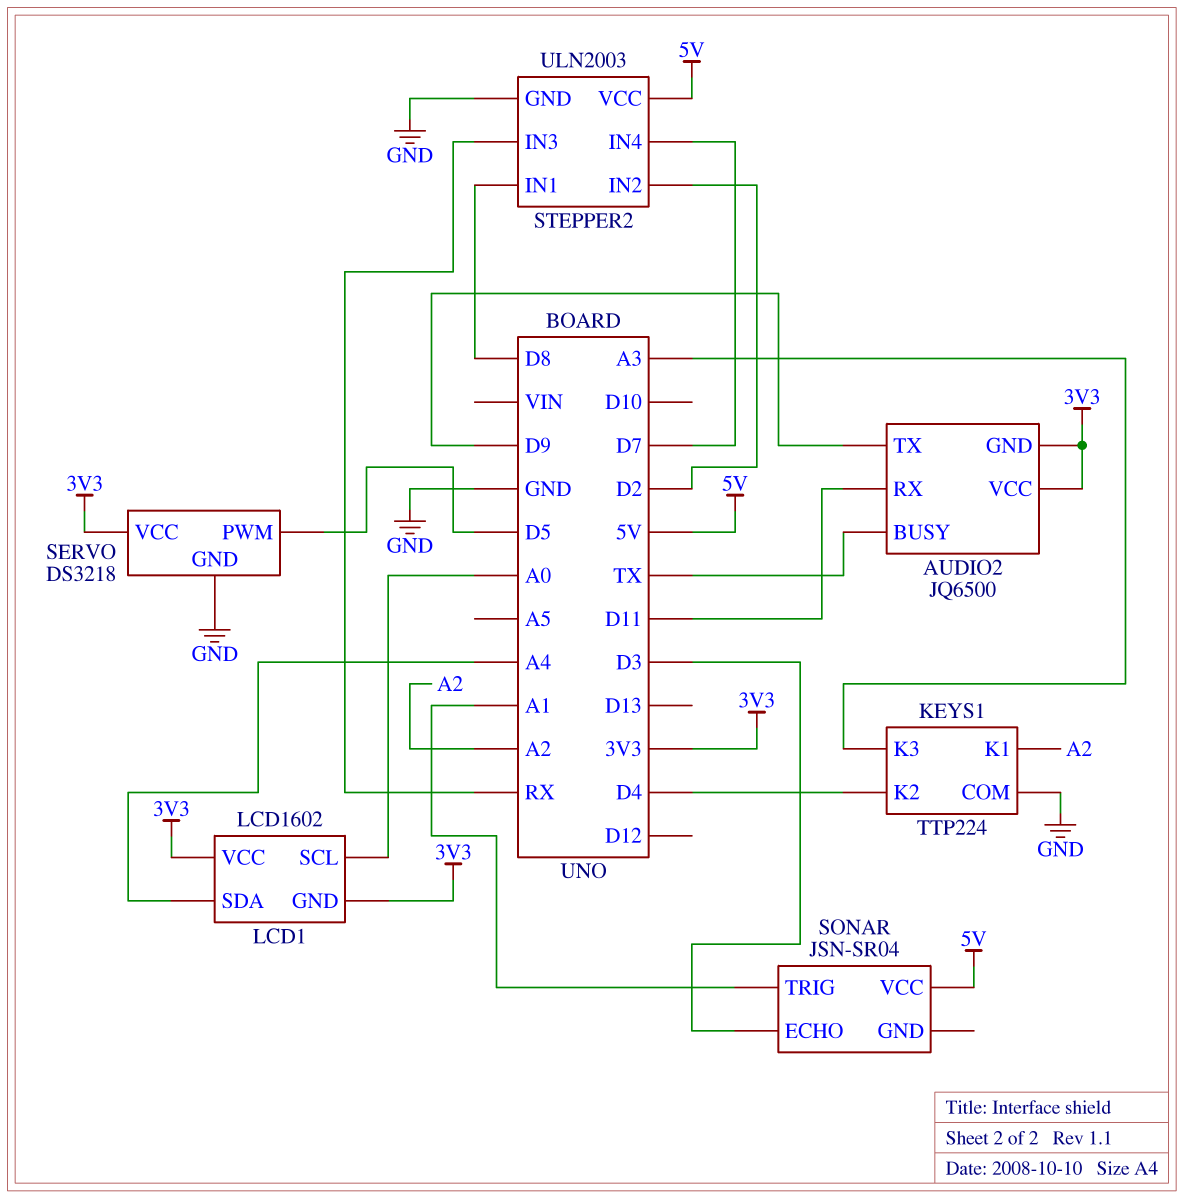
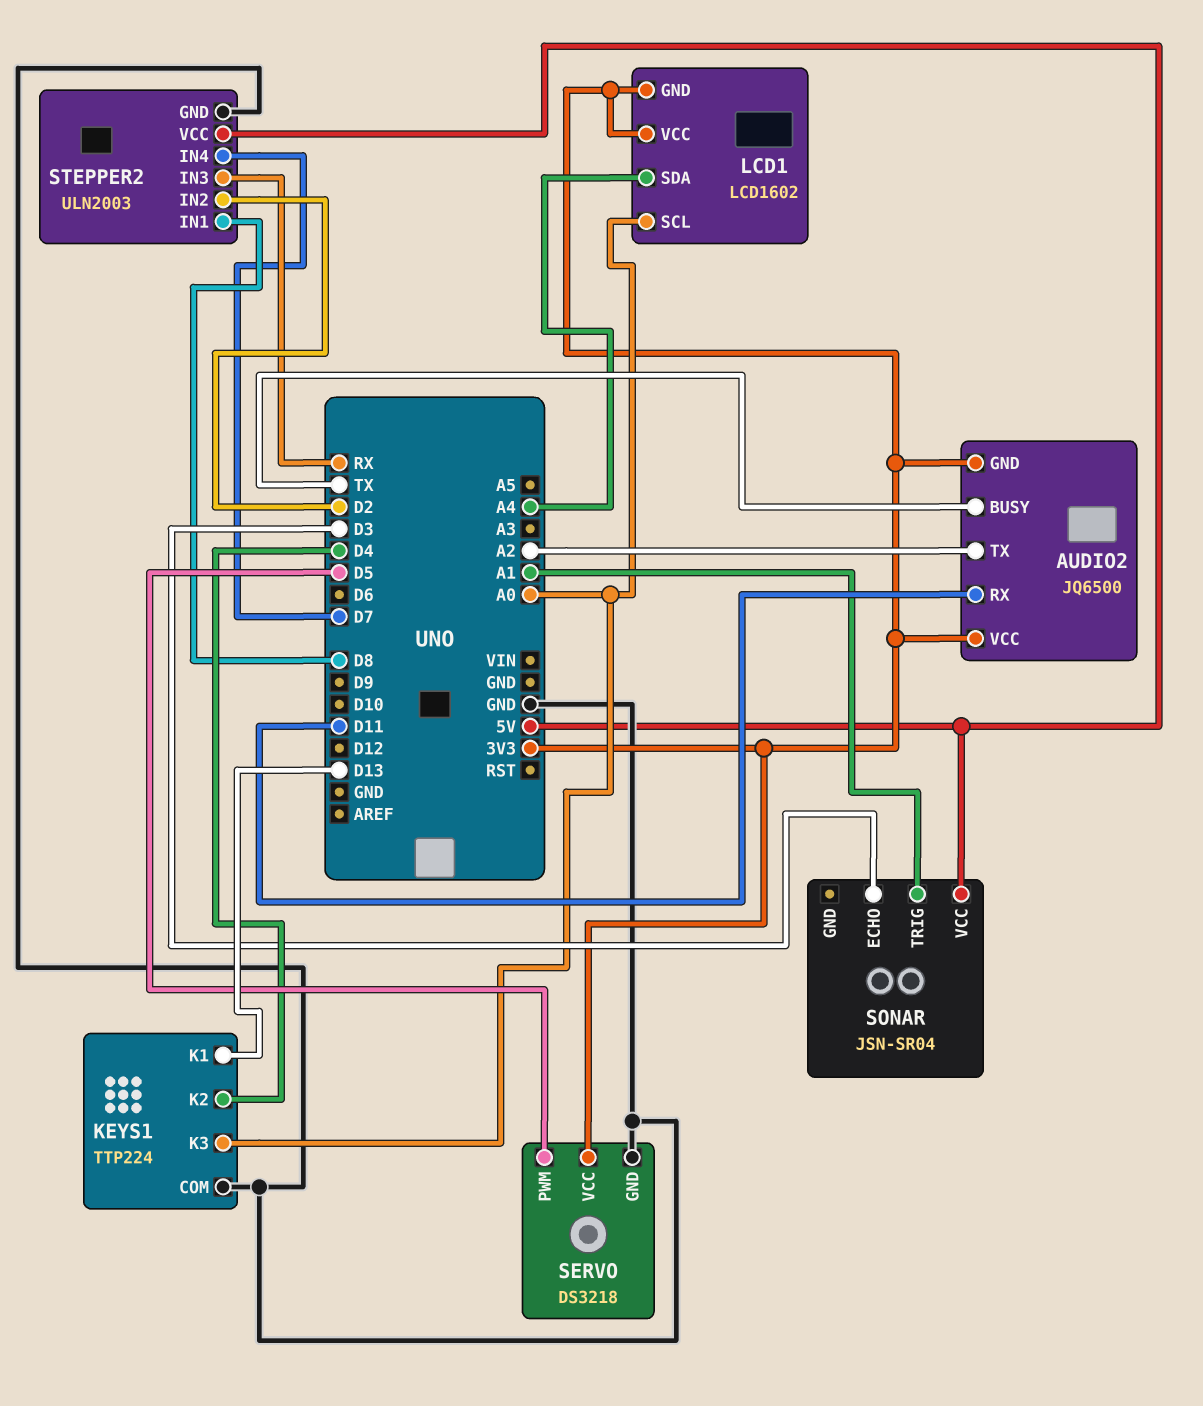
AUDIO2 pin TX: D9 -> A2
KEYS1 pin K1: A2 -> D13
KEYS1 pin K3: A3 -> A0

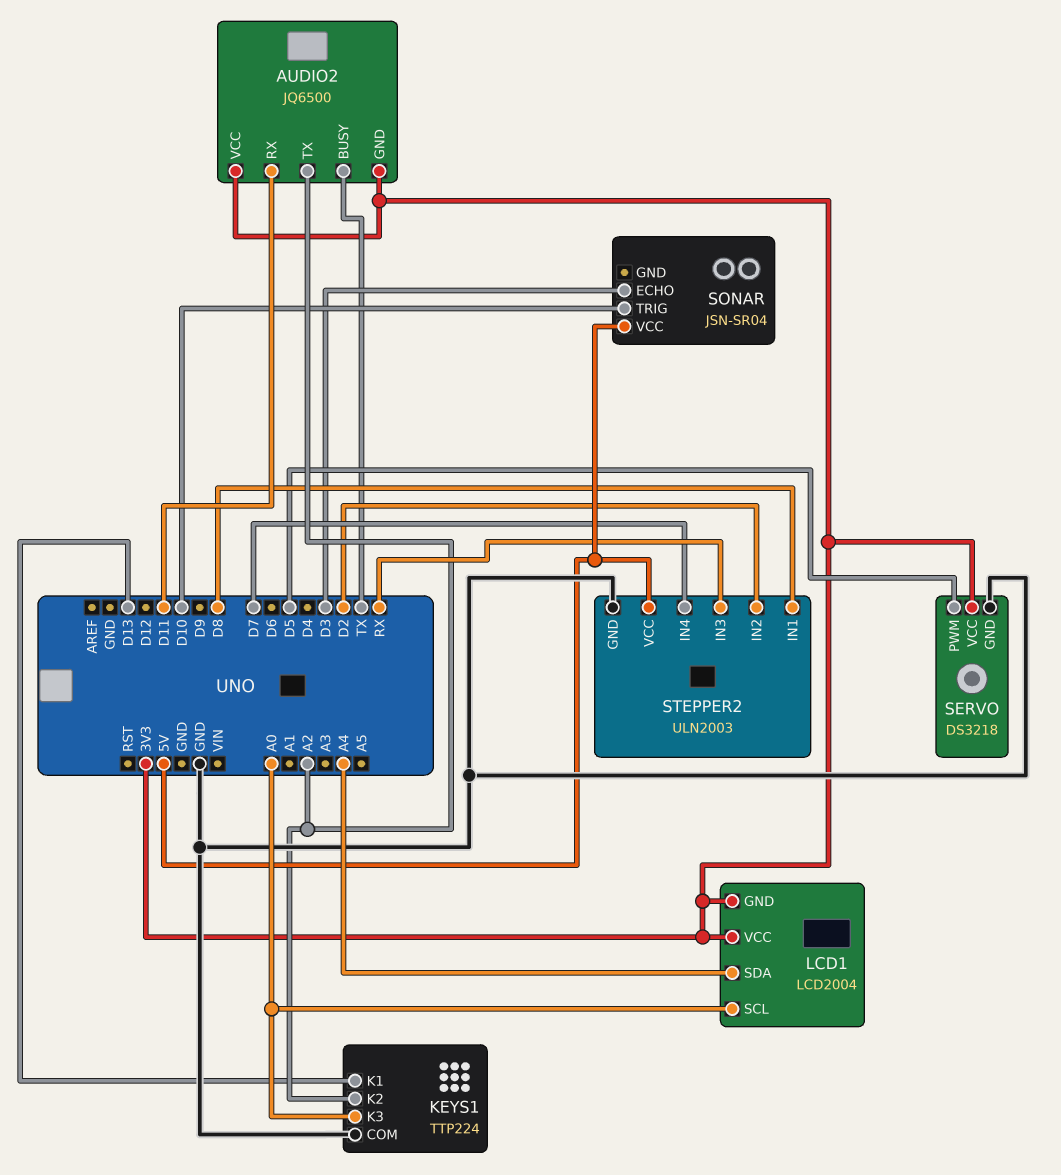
KEYS1 pin K2: D4 -> A2
LCD1: LCD1602 -> LCD2004
SONAR pin TRIG: A1 -> D10

